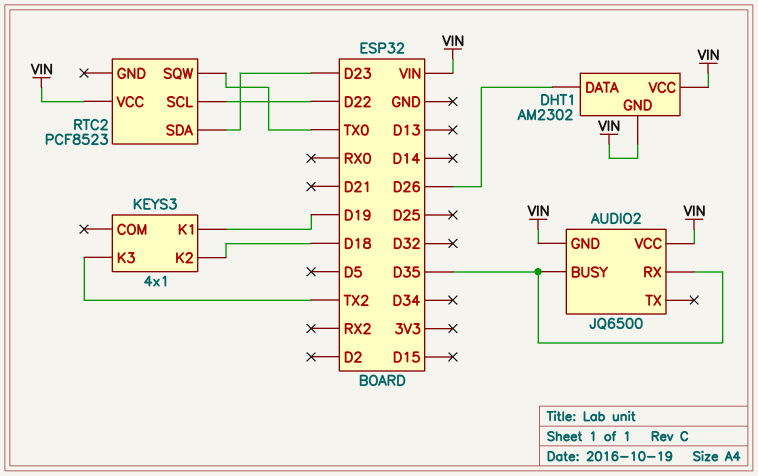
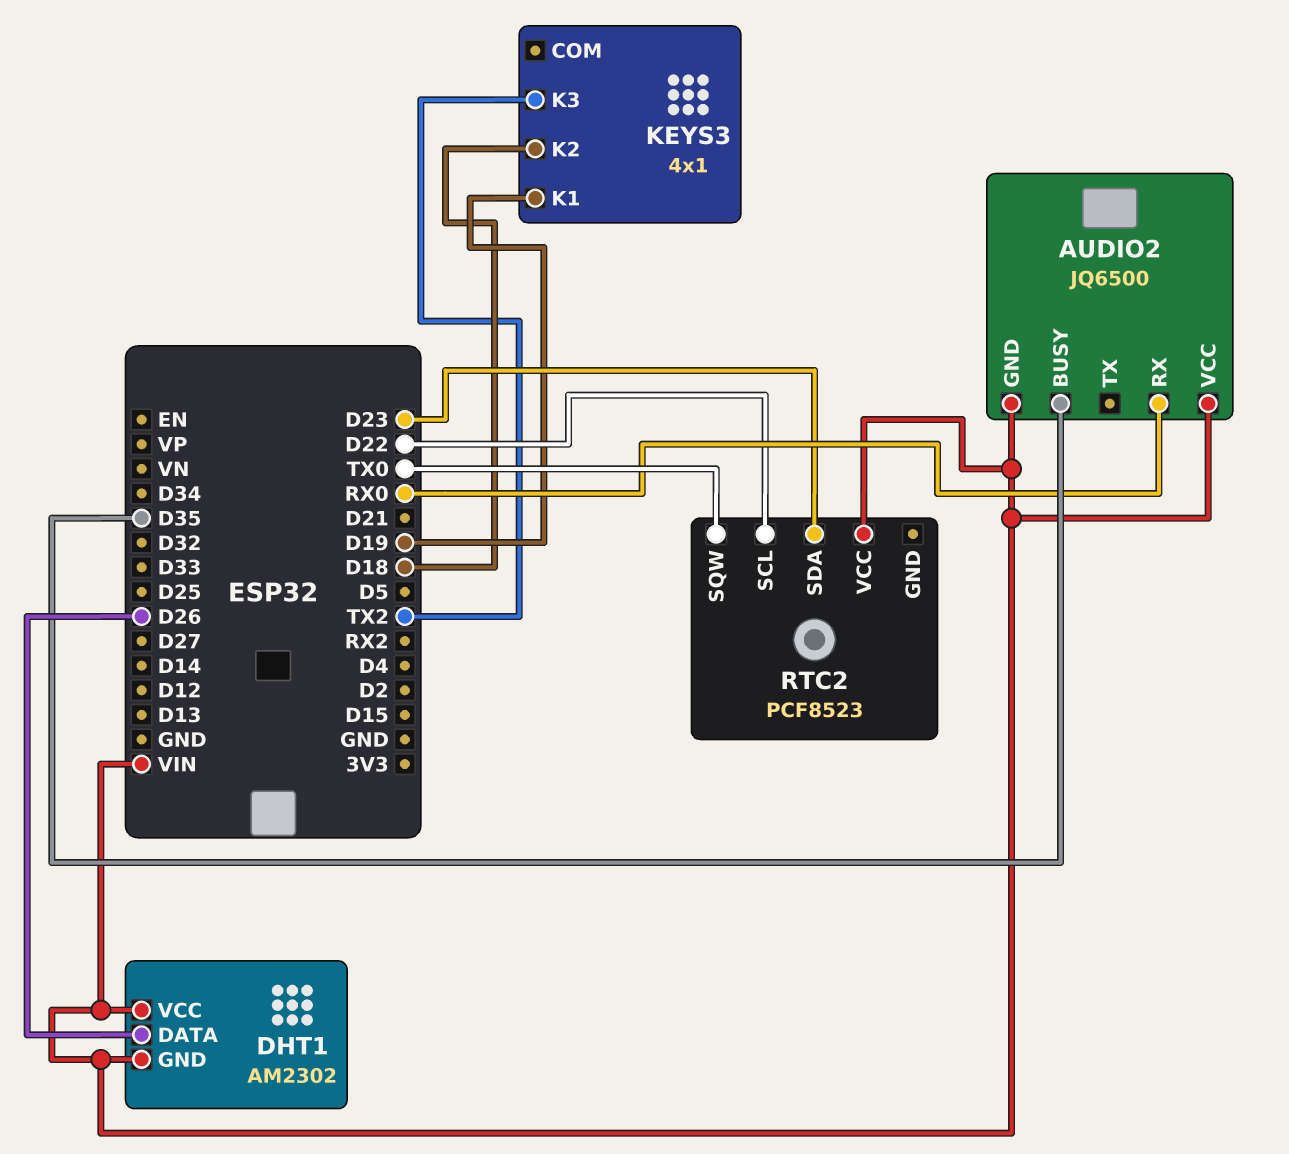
AUDIO2 pin RX: D35 -> RX0

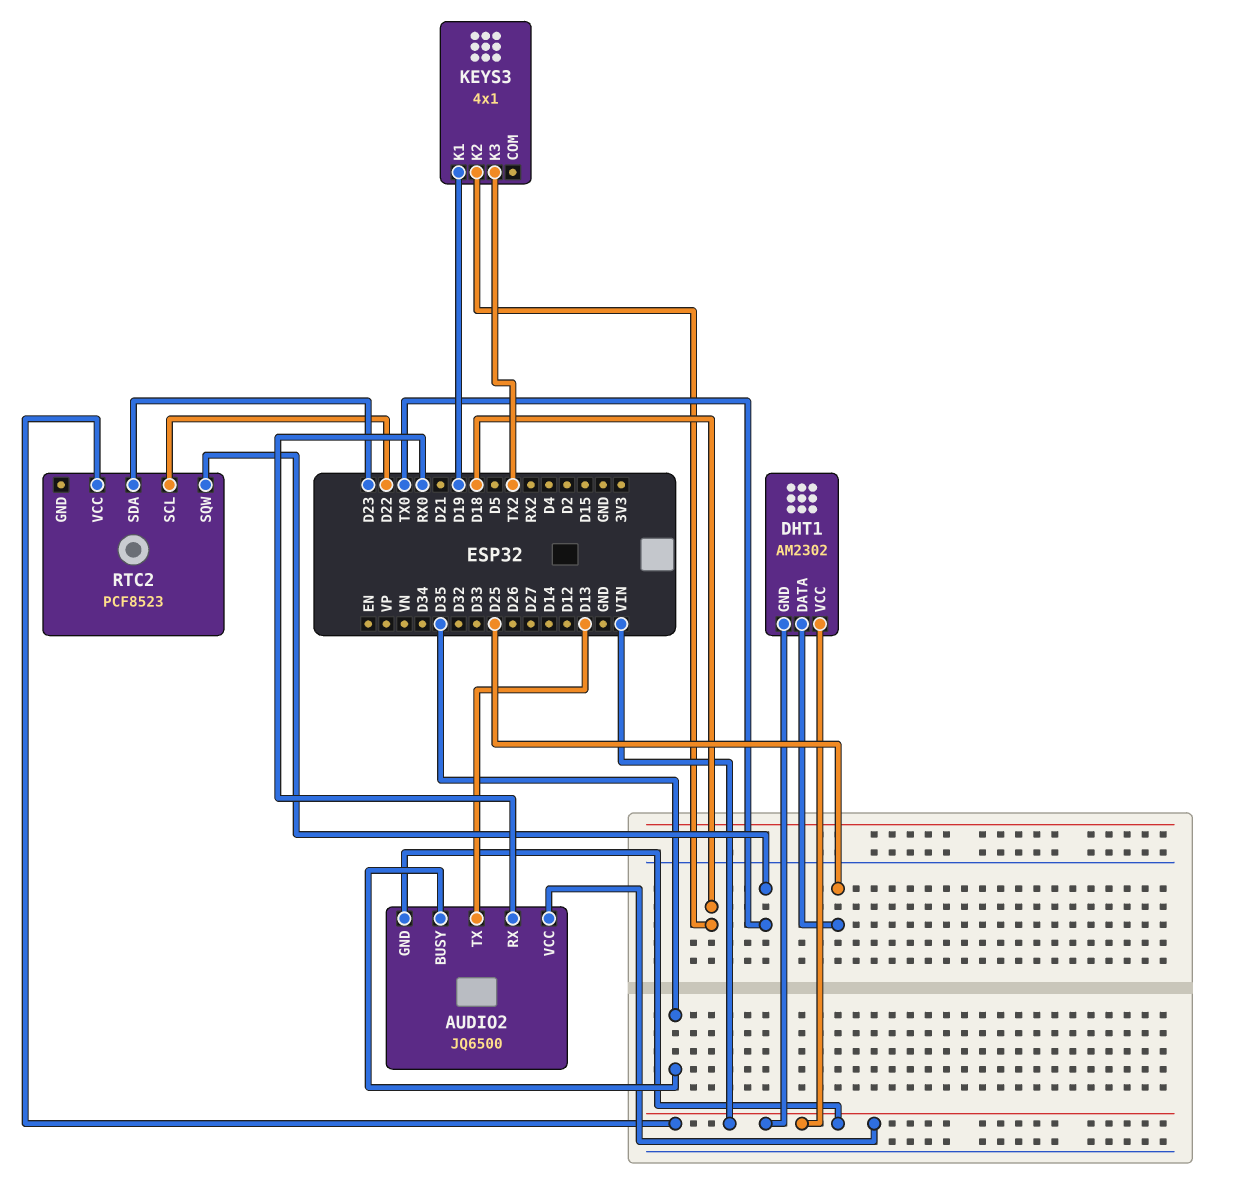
AUDIO2 pin TX: none -> D13
DHT1 pin DATA: D26 -> D25

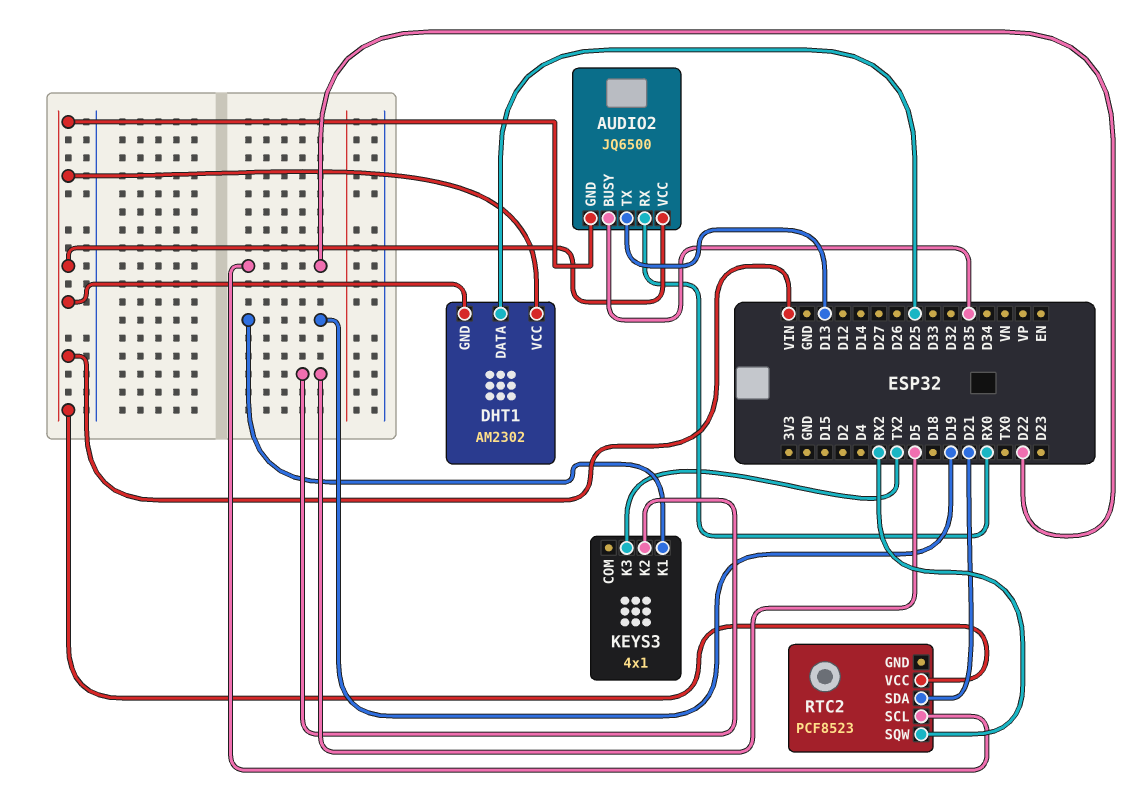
KEYS3 pin K2: D18 -> D5
RTC2 pin SDA: D23 -> D21
RTC2 pin SQW: TX0 -> RX2

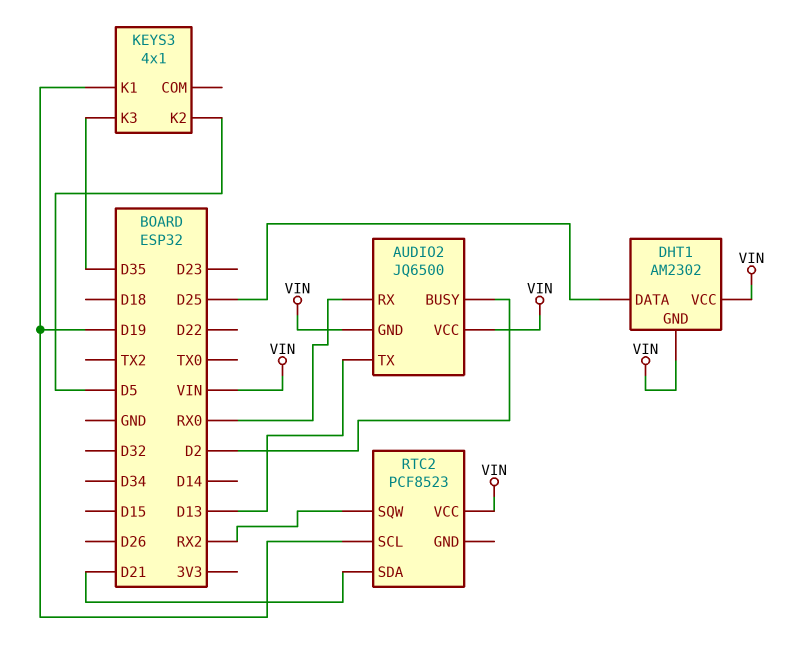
AUDIO2 pin BUSY: D35 -> D2
KEYS3 pin K3: TX2 -> D35
RTC2 pin SCL: D22 -> D19

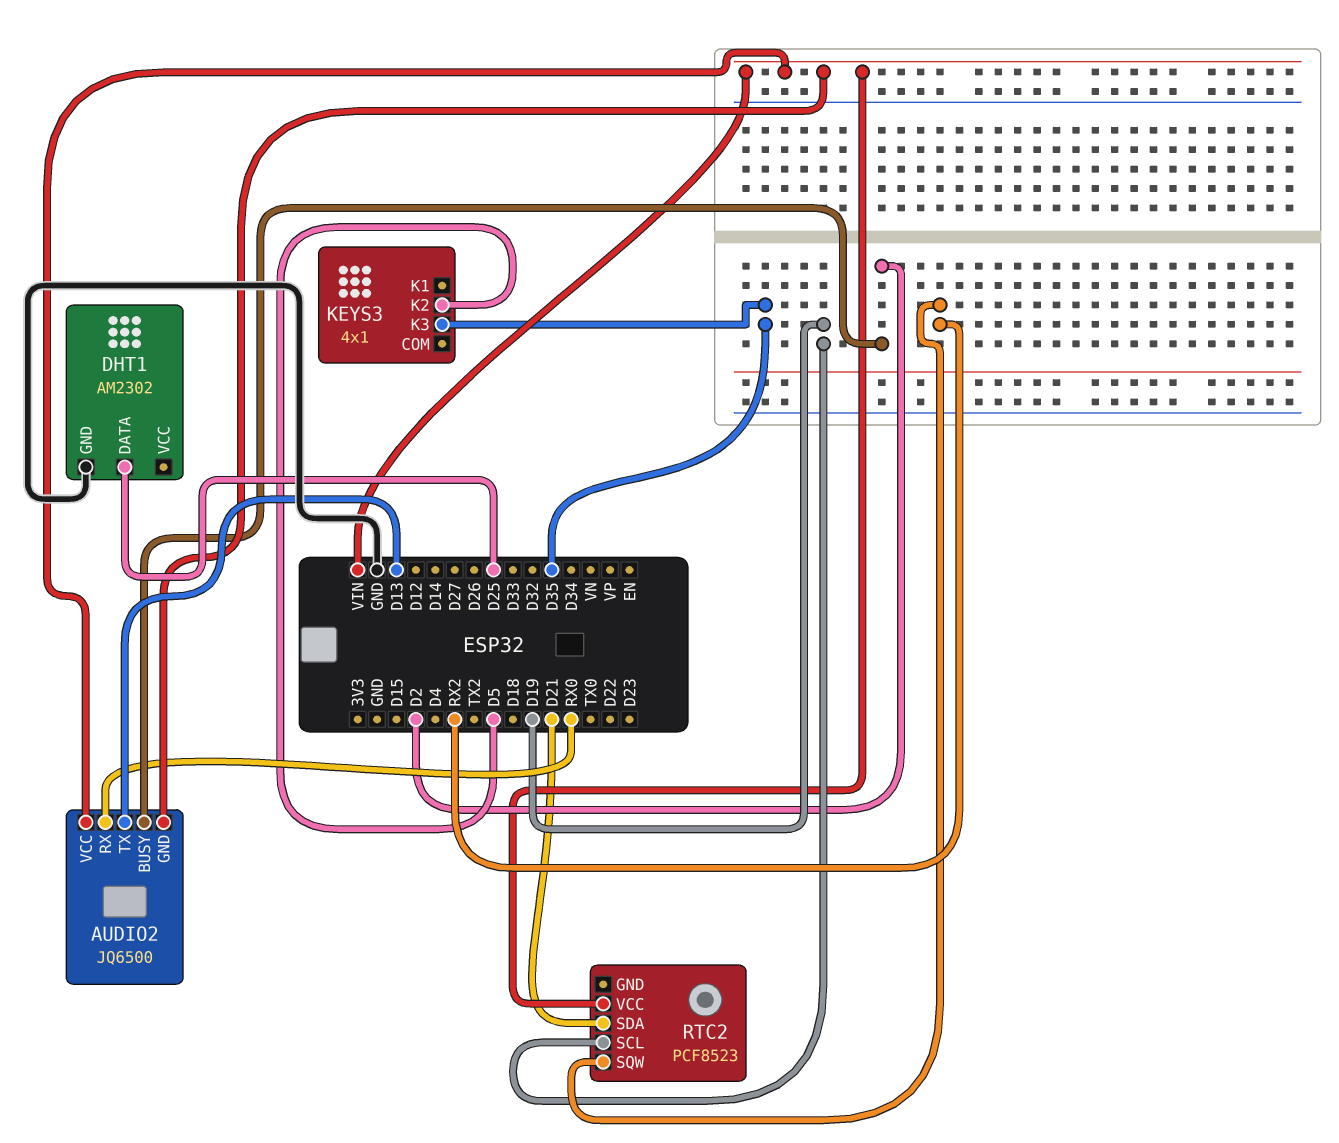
DHT1 pin GND: VIN -> GND
DHT1 pin VCC: VIN -> none
KEYS3 pin K1: D19 -> none

